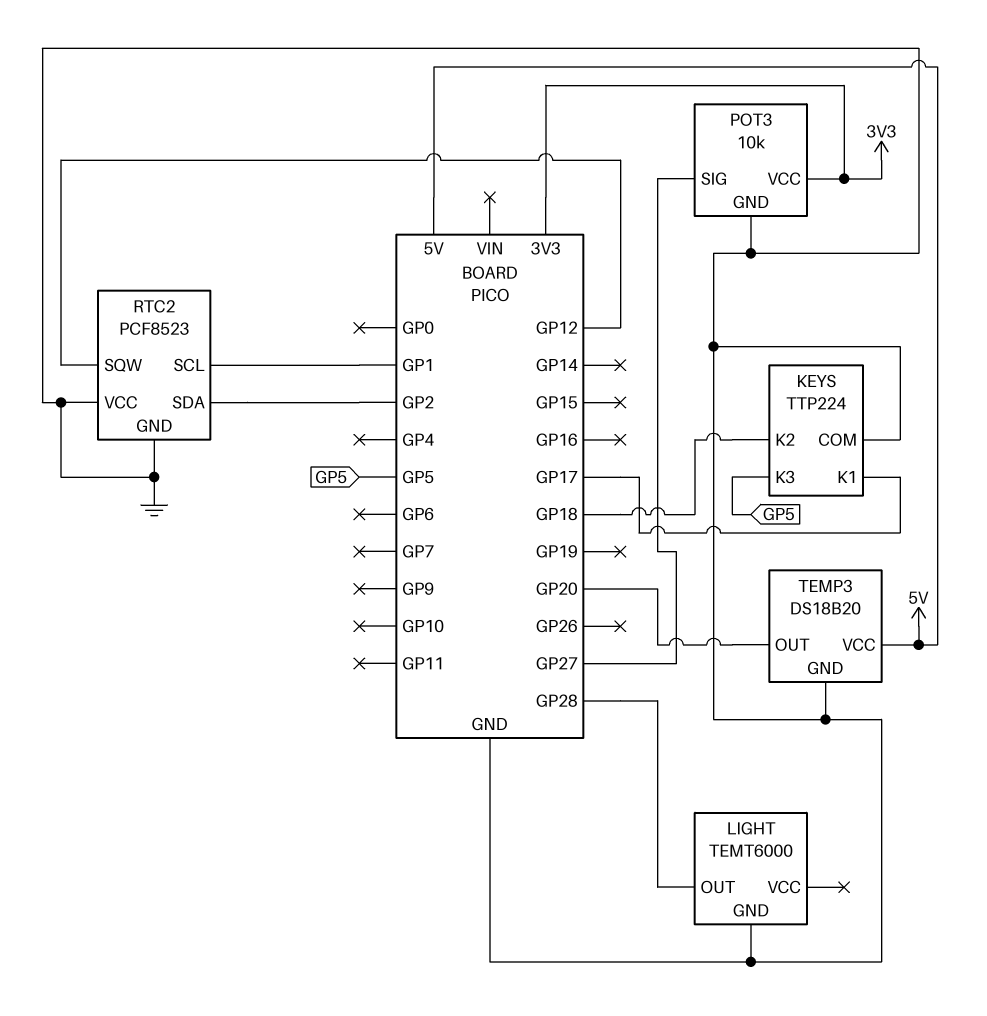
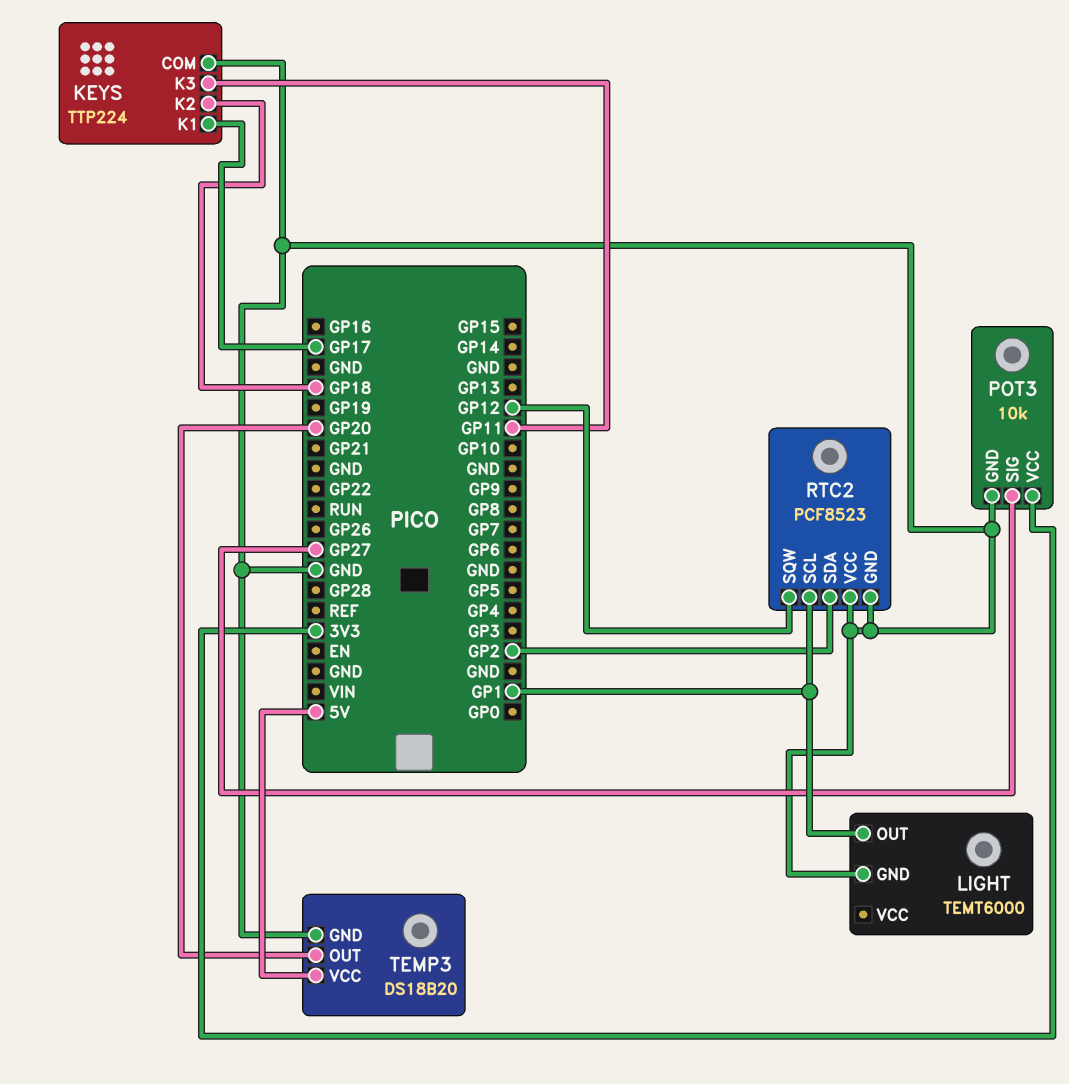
KEYS pin K3: GP5 -> GP11
LIGHT pin OUT: GP28 -> GP1

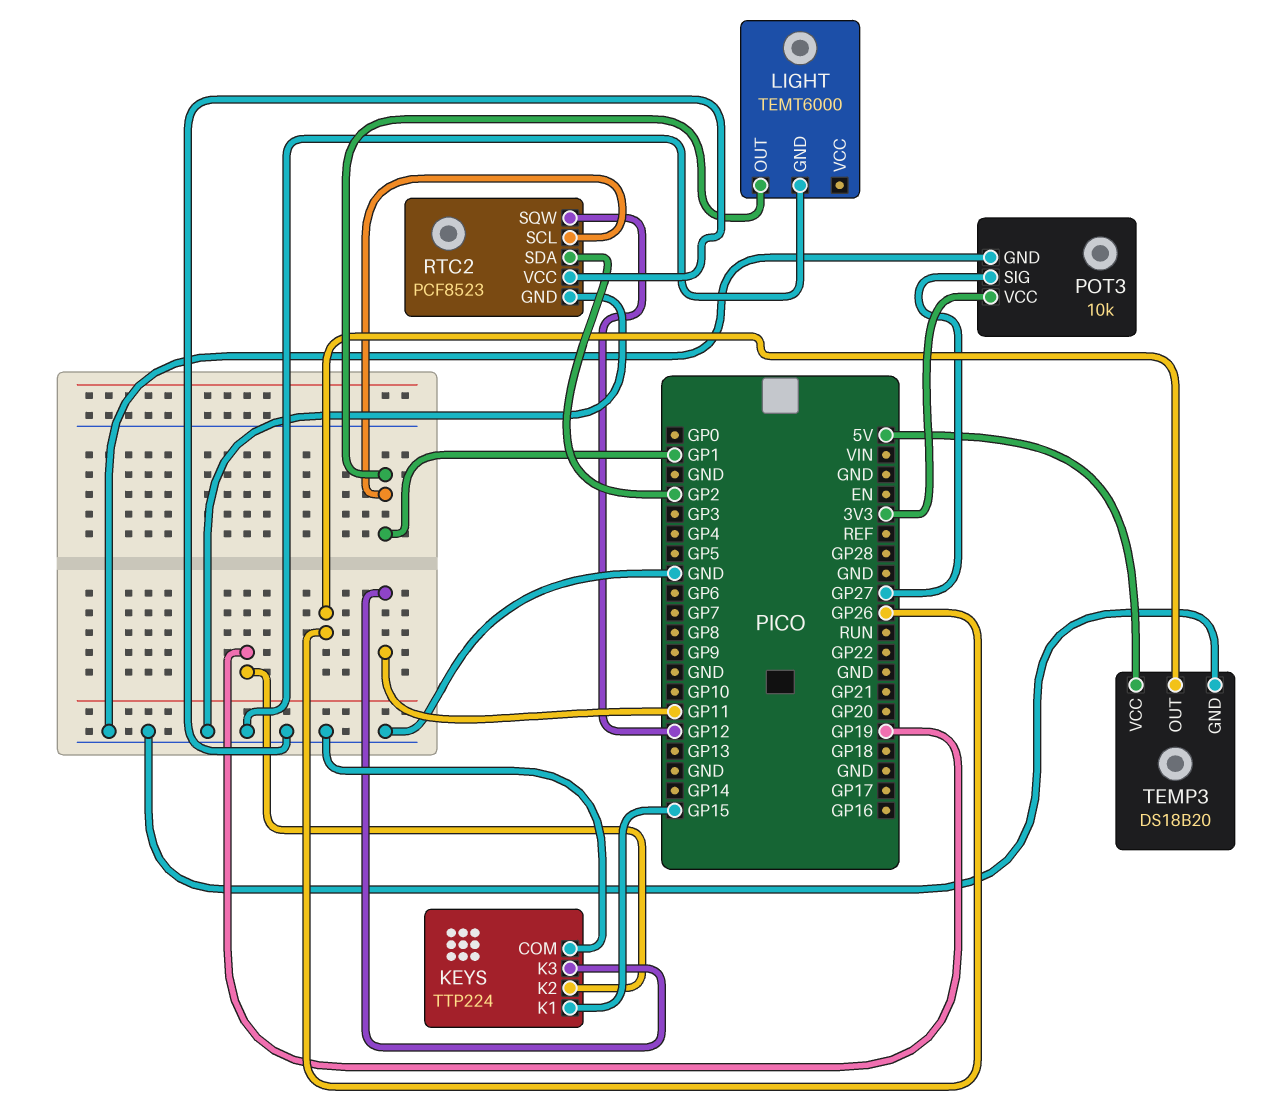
KEYS pin K1: GP17 -> GP15
KEYS pin K2: GP18 -> GP19
TEMP3 pin OUT: GP20 -> GP26

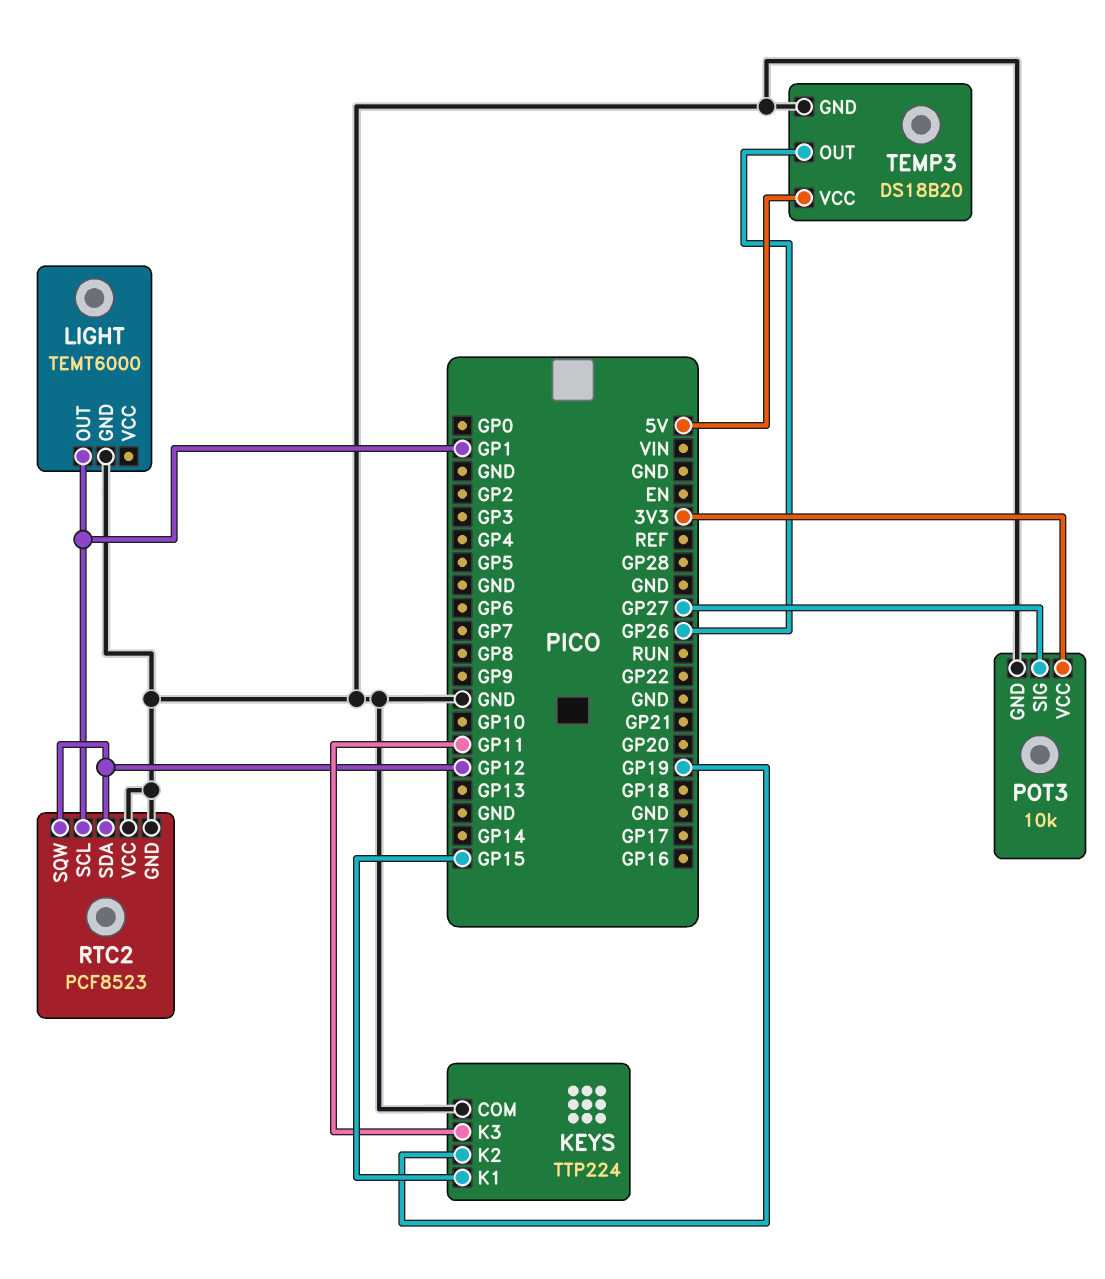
RTC2 pin SDA: GP2 -> GP12

